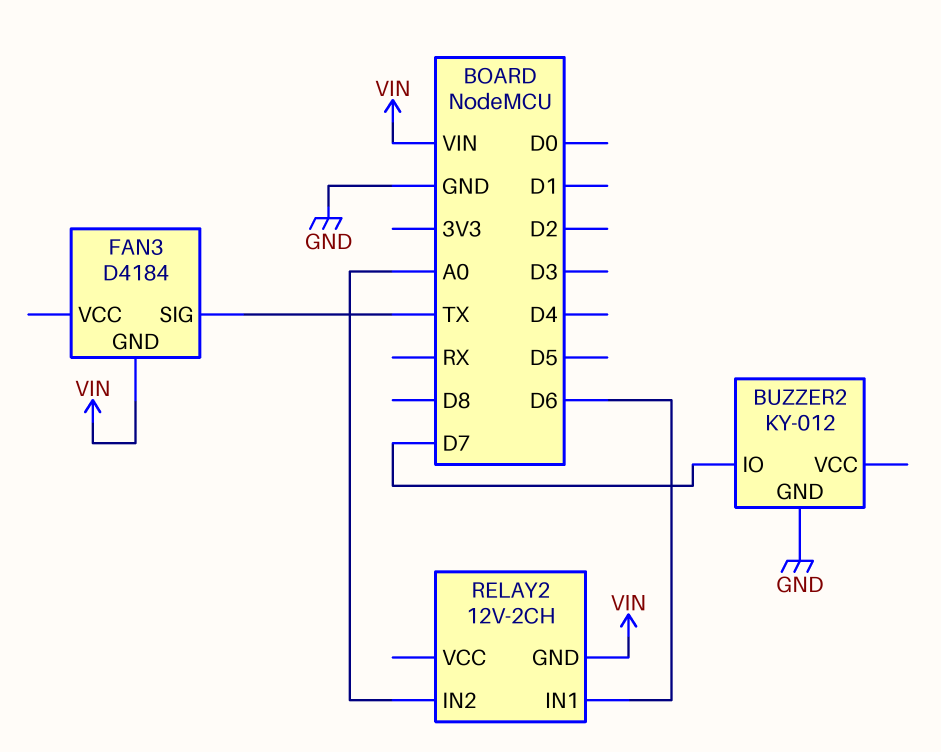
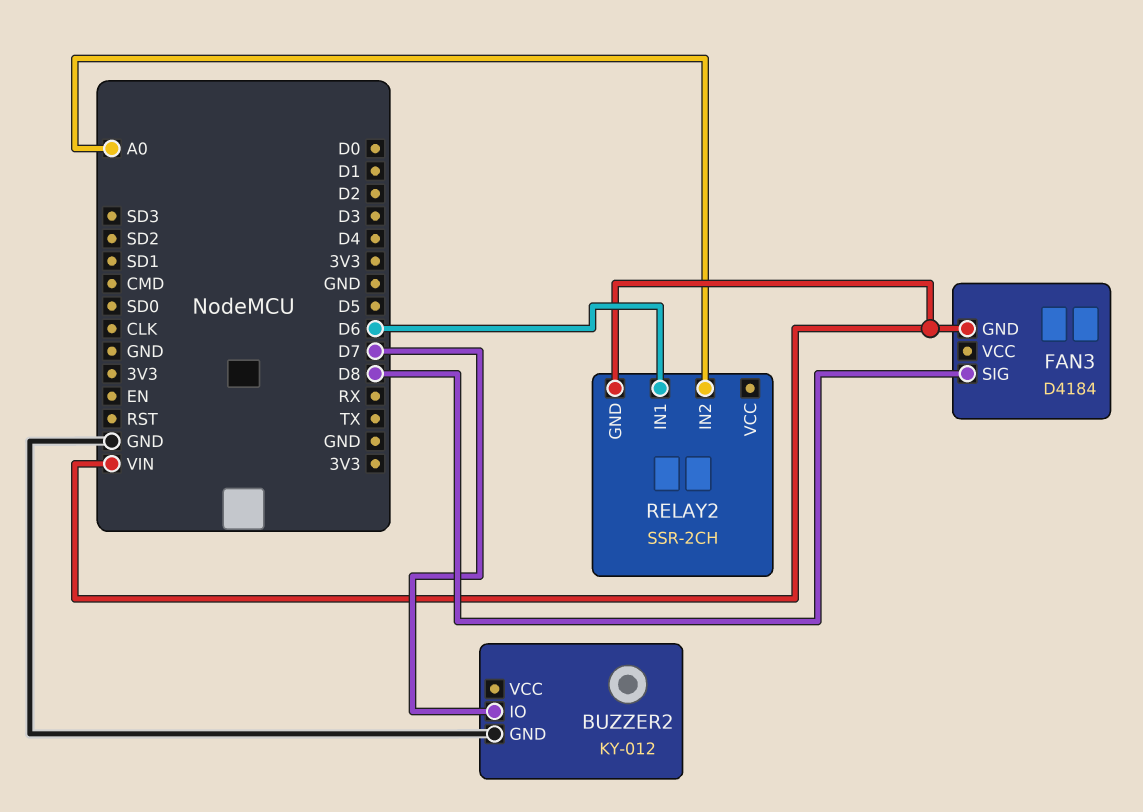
FAN3 pin SIG: TX -> D8
RELAY2: 12V-2CH -> SSR-2CH

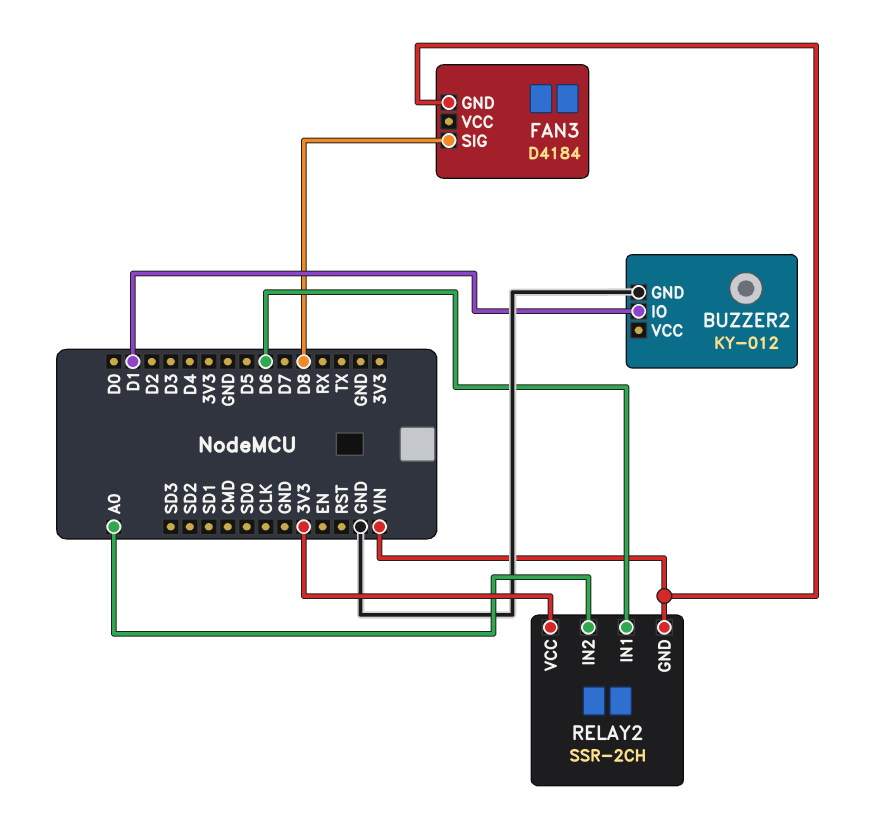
BUZZER2 pin IO: D7 -> D1
RELAY2 pin VCC: none -> 3V3

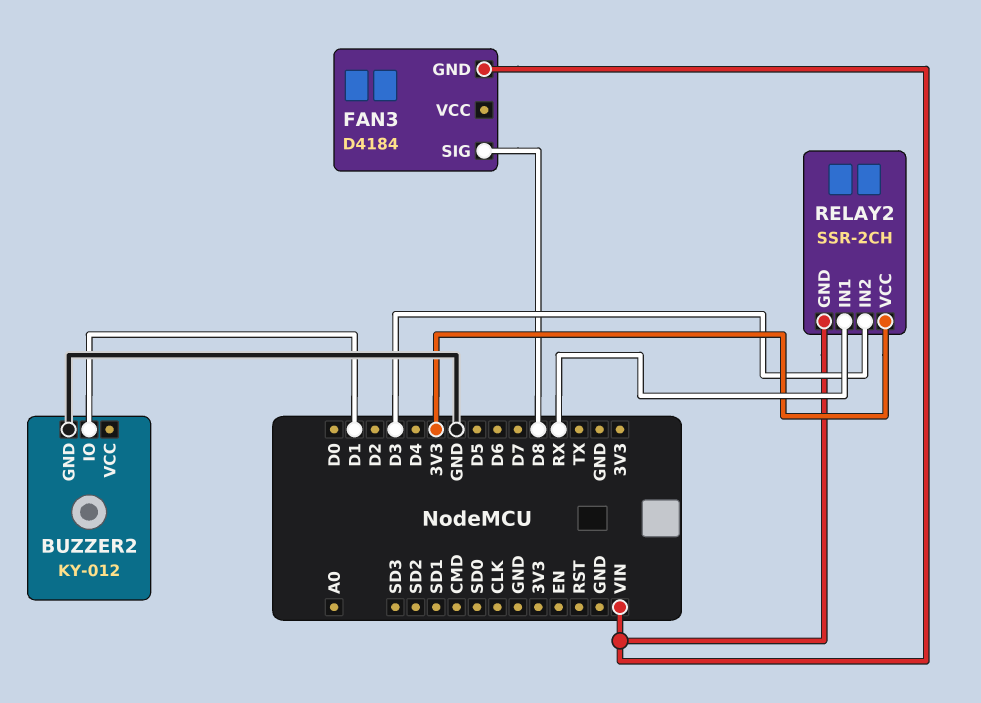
RELAY2 pin IN1: D6 -> RX
RELAY2 pin IN2: A0 -> D3

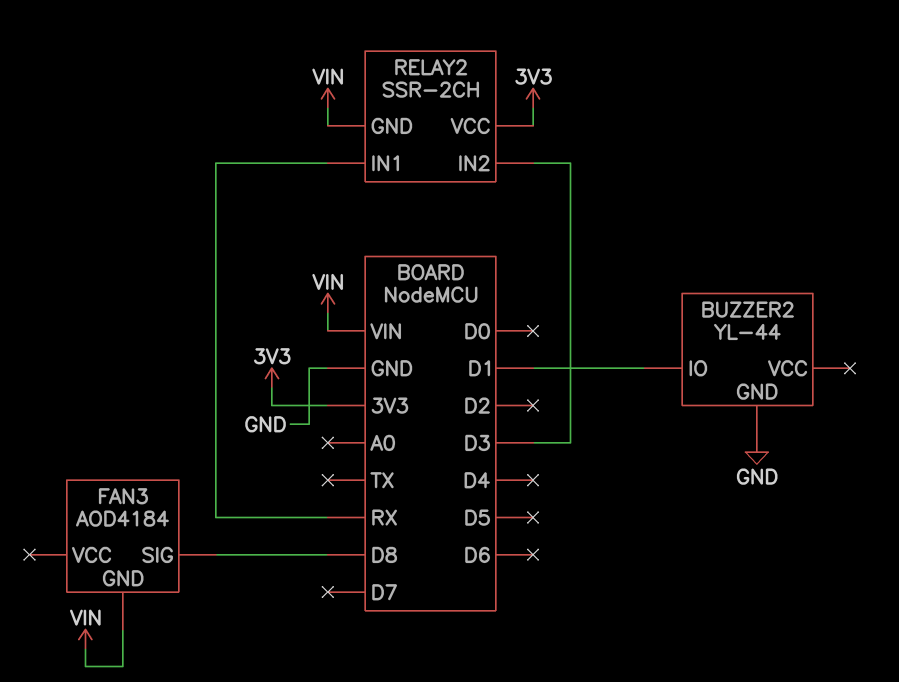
BUZZER2: KY-012 -> YL-44
FAN3: D4184 -> AOD4184

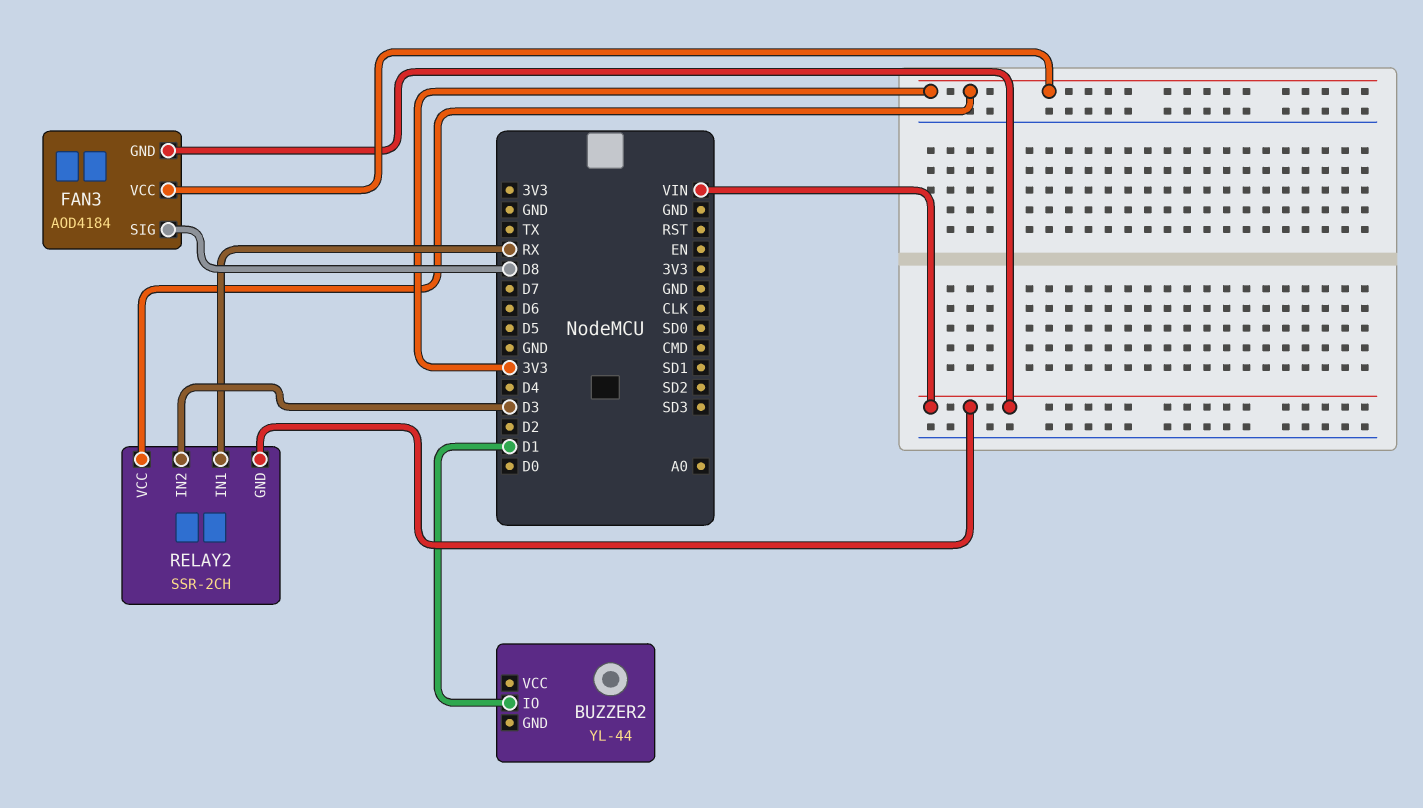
BUZZER2 pin GND: GND -> none
FAN3 pin VCC: none -> 3V3

